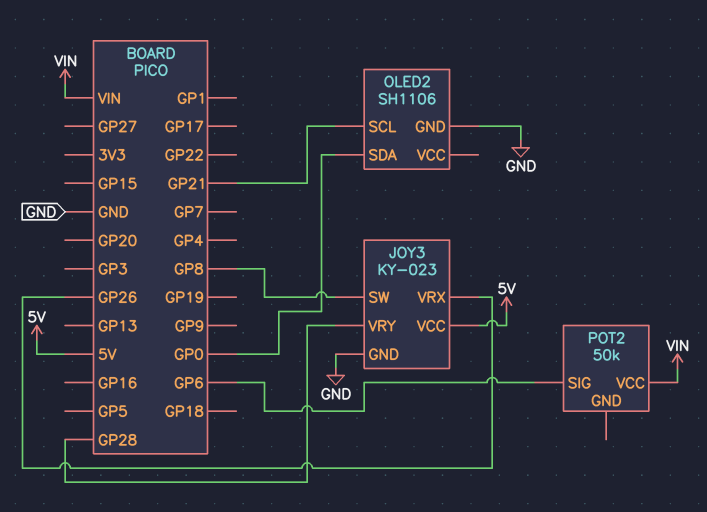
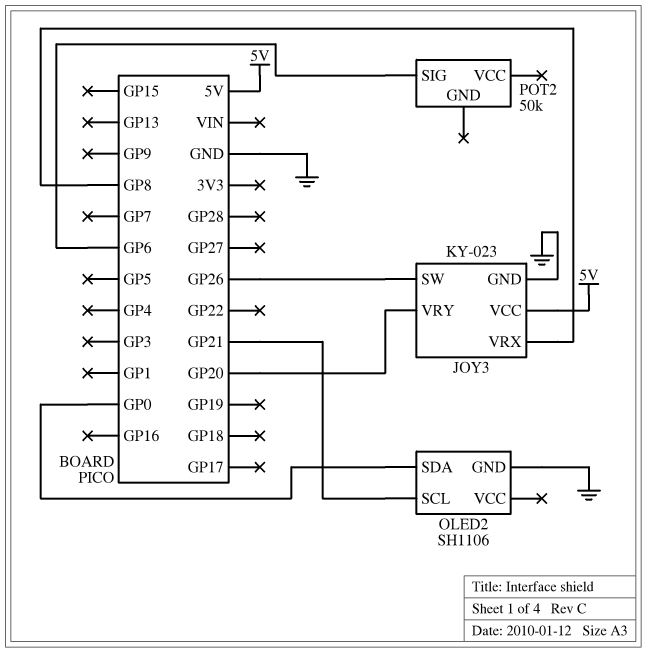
JOY3 pin SW: GP8 -> GP26
JOY3 pin VRX: GP26 -> GP8
JOY3 pin VRY: GP28 -> GP20
POT2 pin VCC: VIN -> none

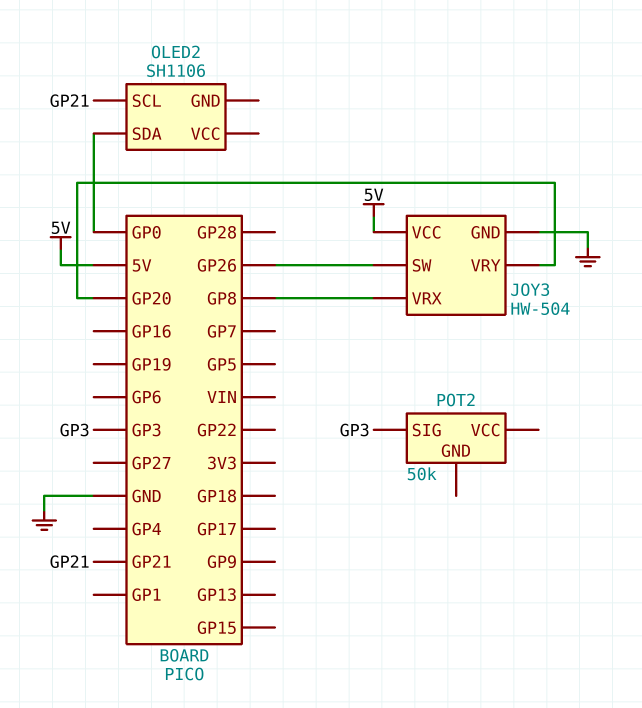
JOY3: KY-023 -> HW-504
OLED2 pin GND: GND -> none
POT2 pin SIG: GP6 -> GP3

